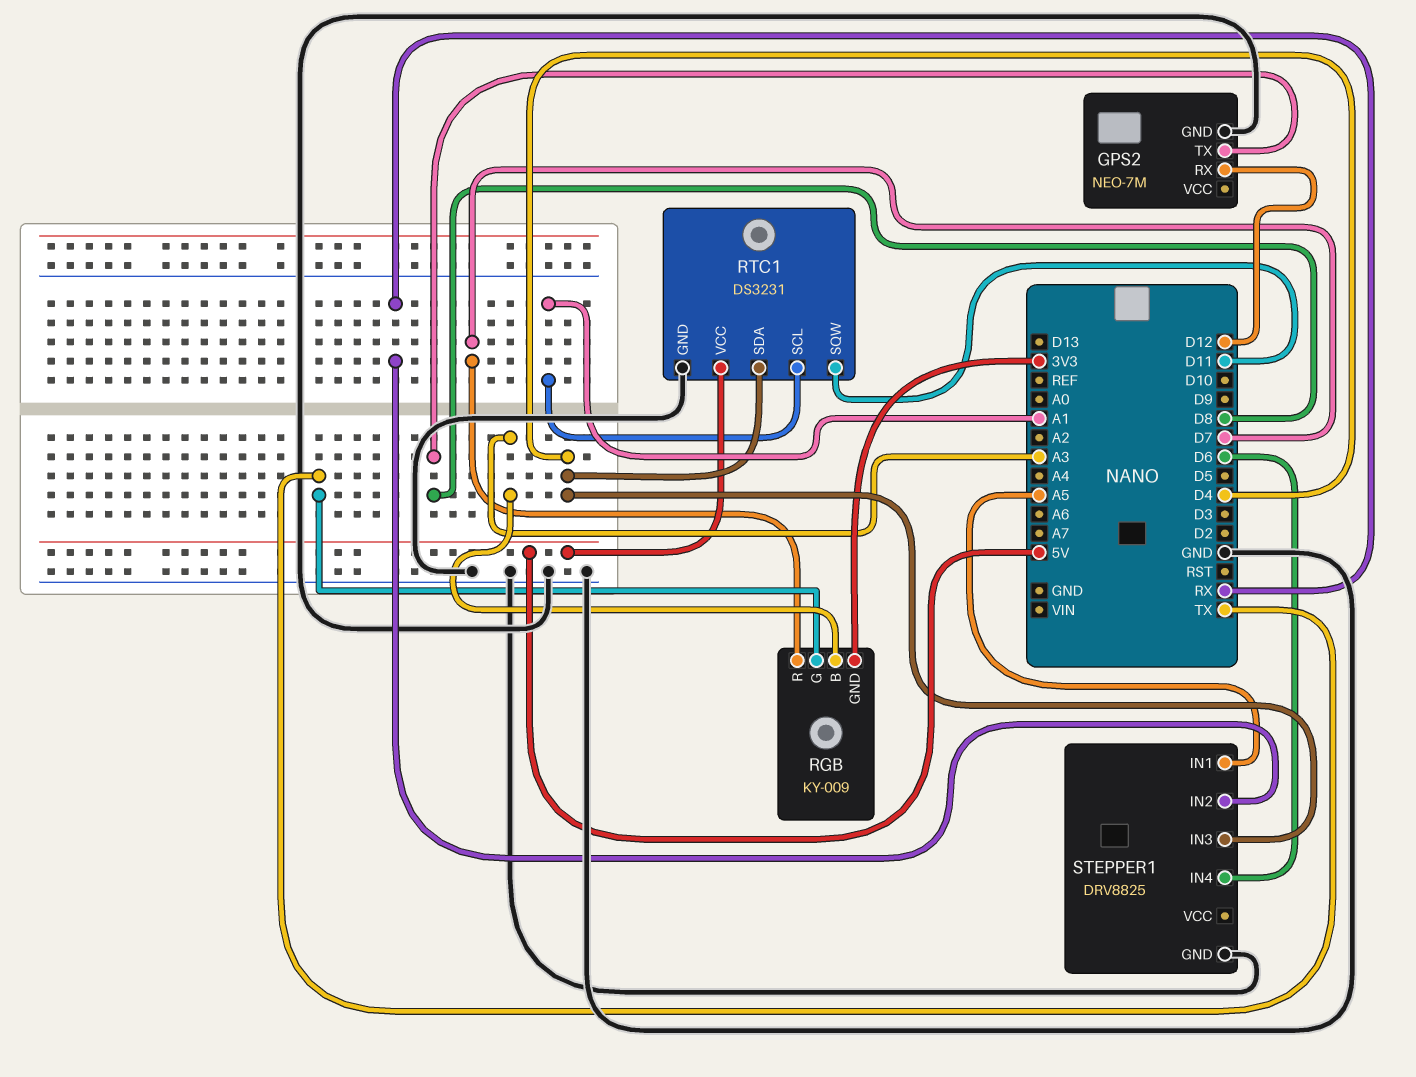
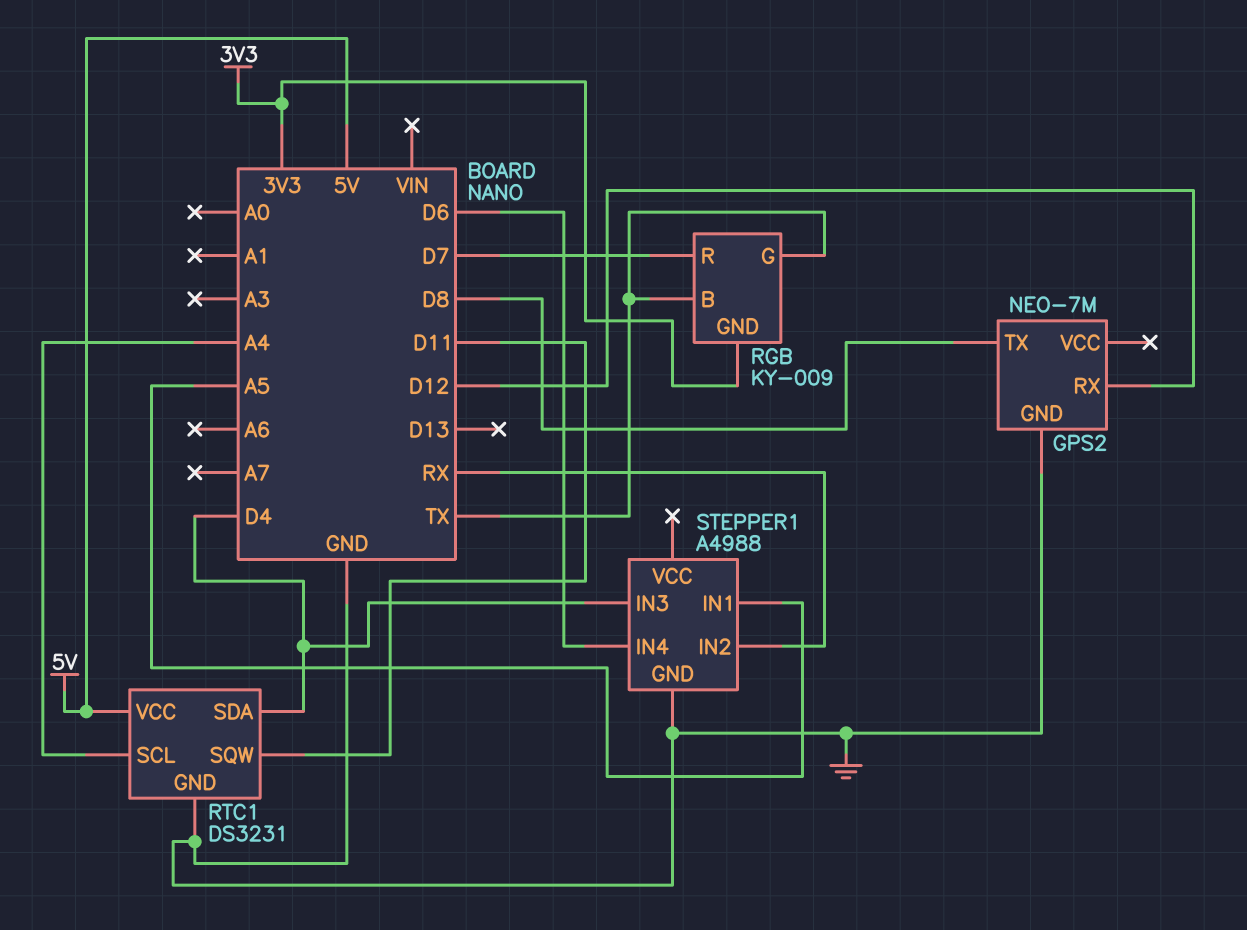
RGB pin B: A3 -> TX
RTC1 pin SCL: A1 -> A4
STEPPER1: DRV8825 -> A4988

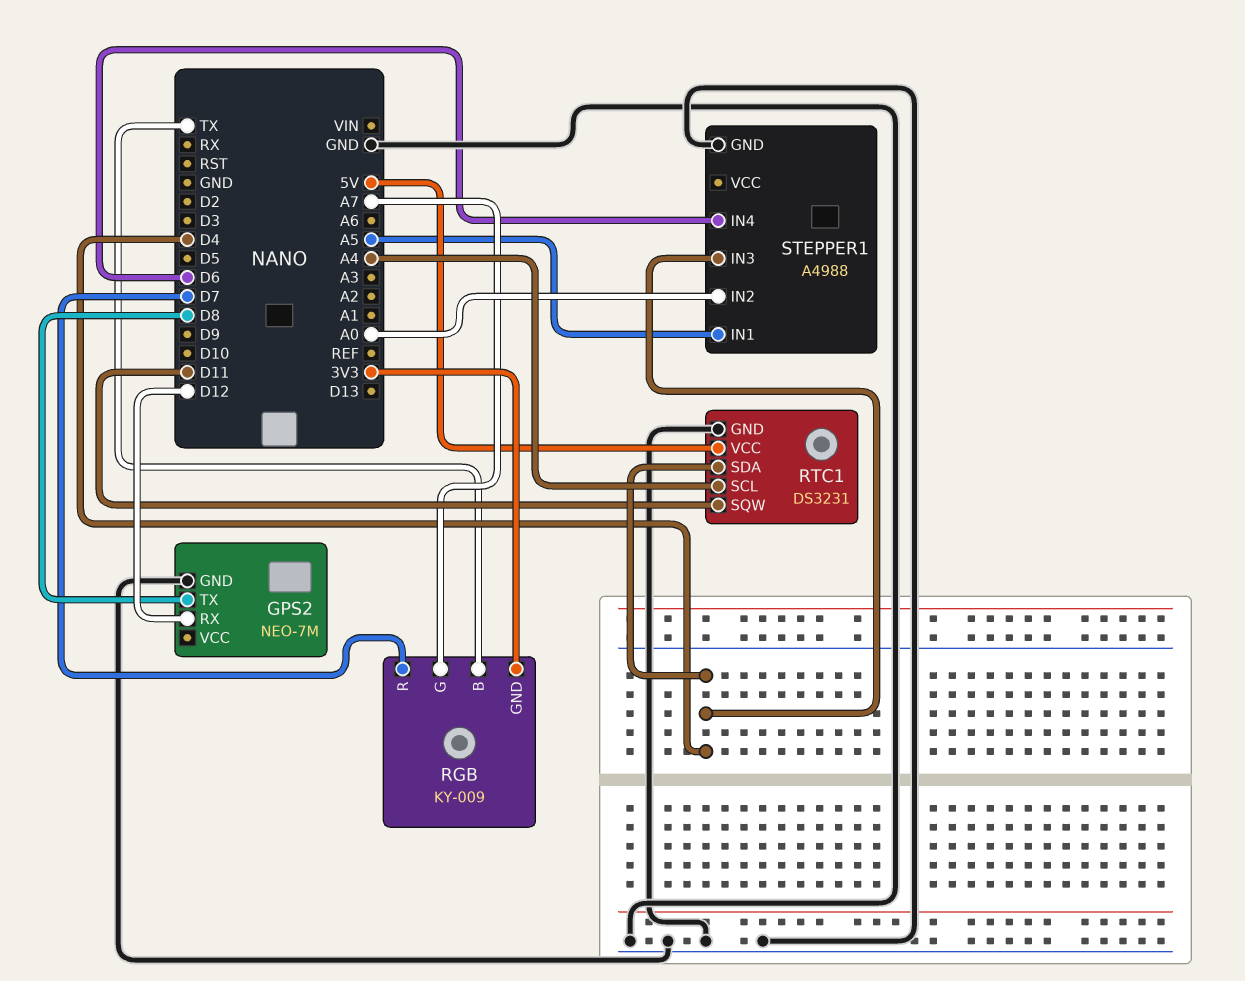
RGB pin G: TX -> A7
STEPPER1 pin IN2: RX -> A0

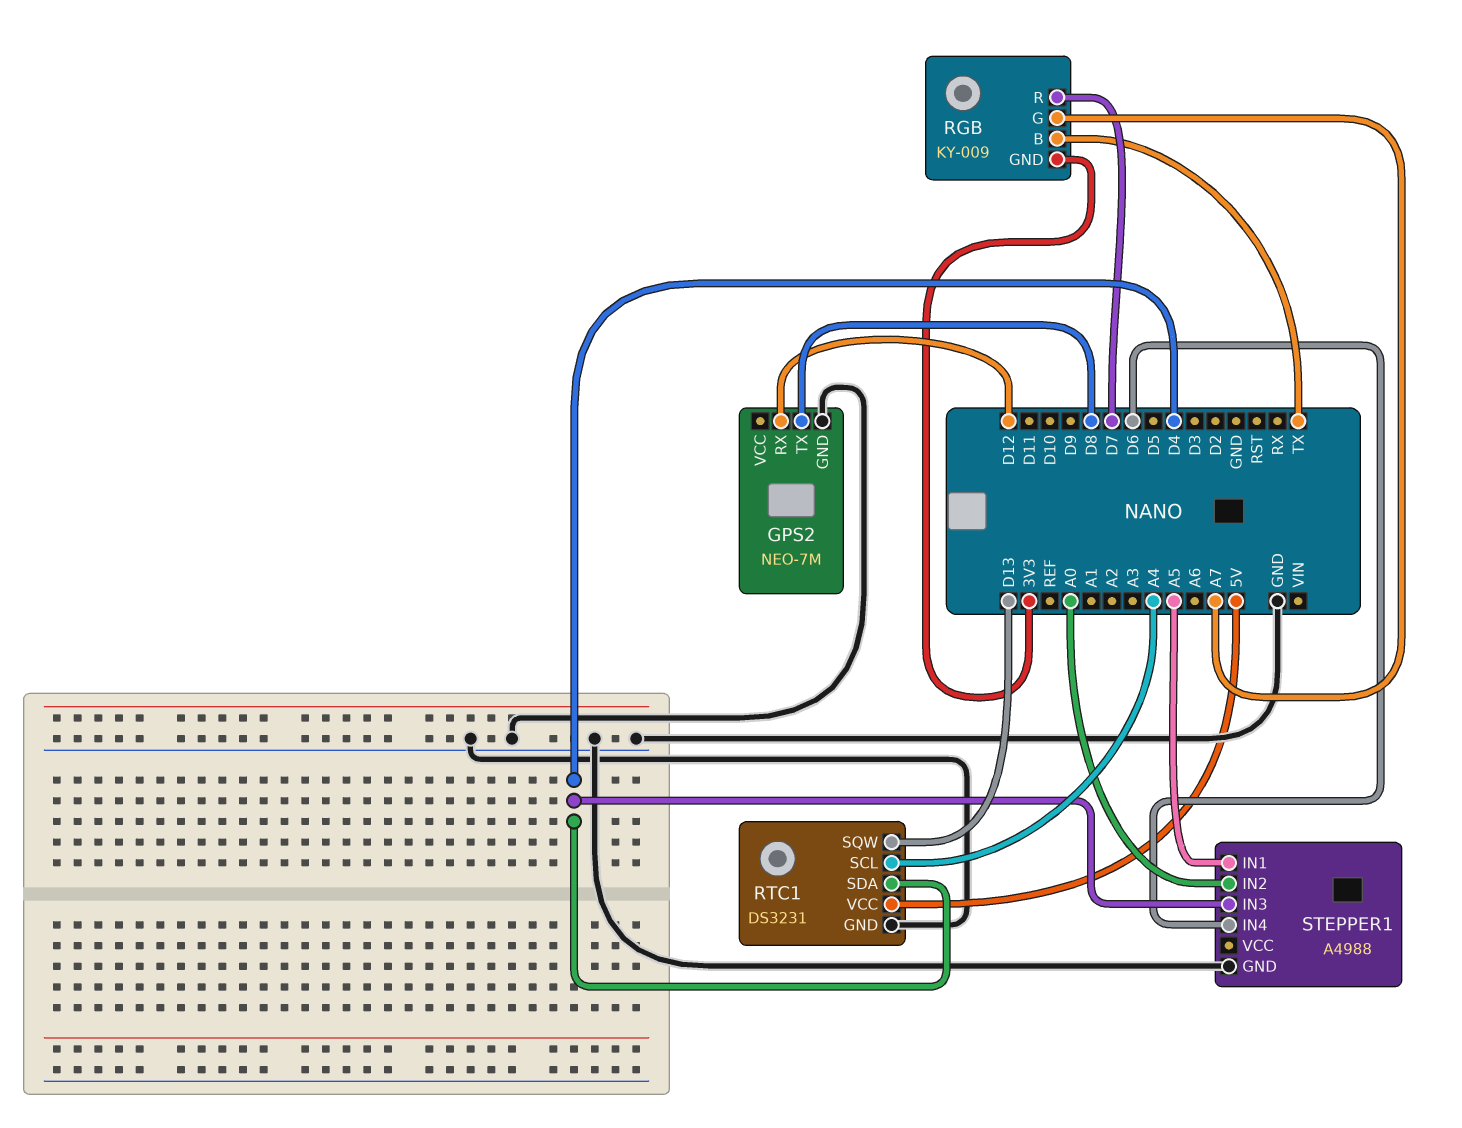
RTC1 pin SQW: D11 -> D13

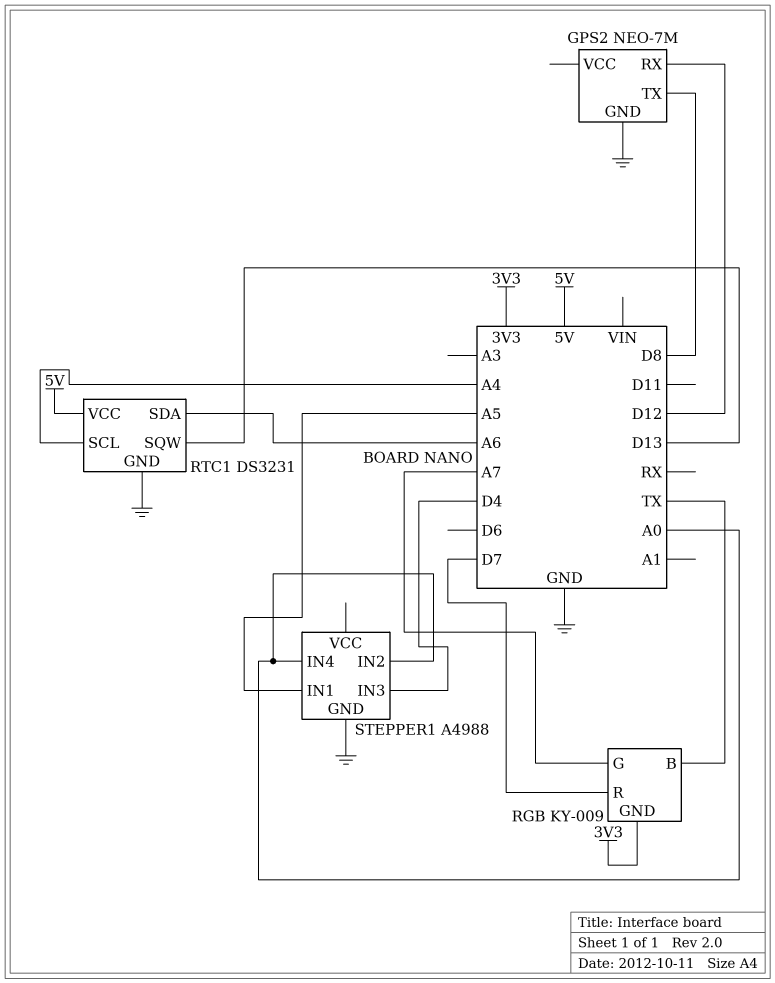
RTC1 pin SDA: D4 -> A6
STEPPER1 pin IN4: D6 -> A0

